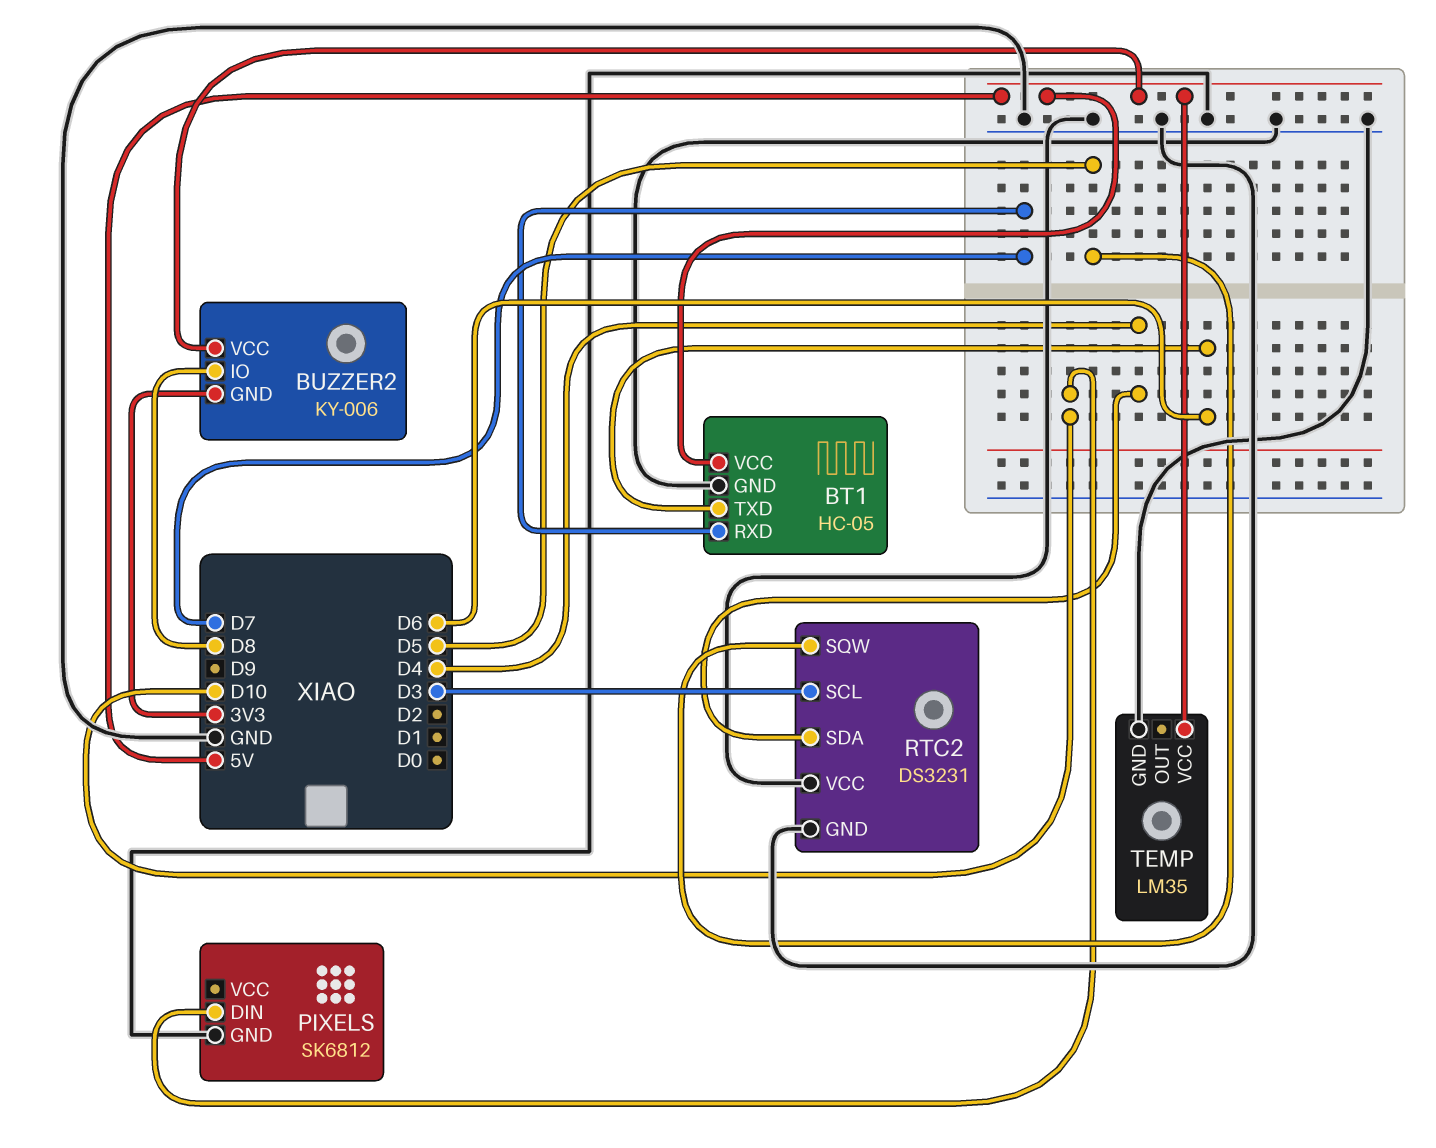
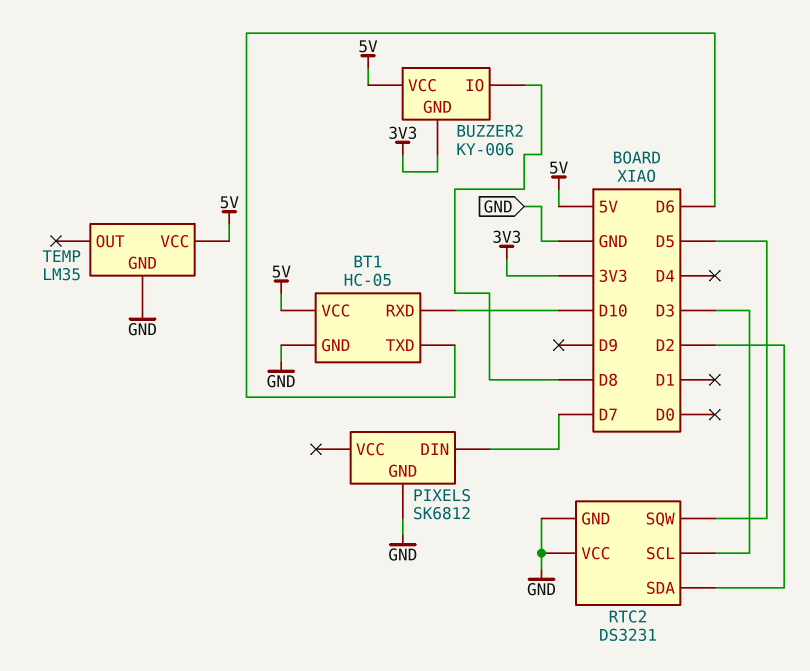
BT1 pin RXD: D7 -> D10
PIXELS pin DIN: D10 -> D7
RTC2 pin SDA: D4 -> D2

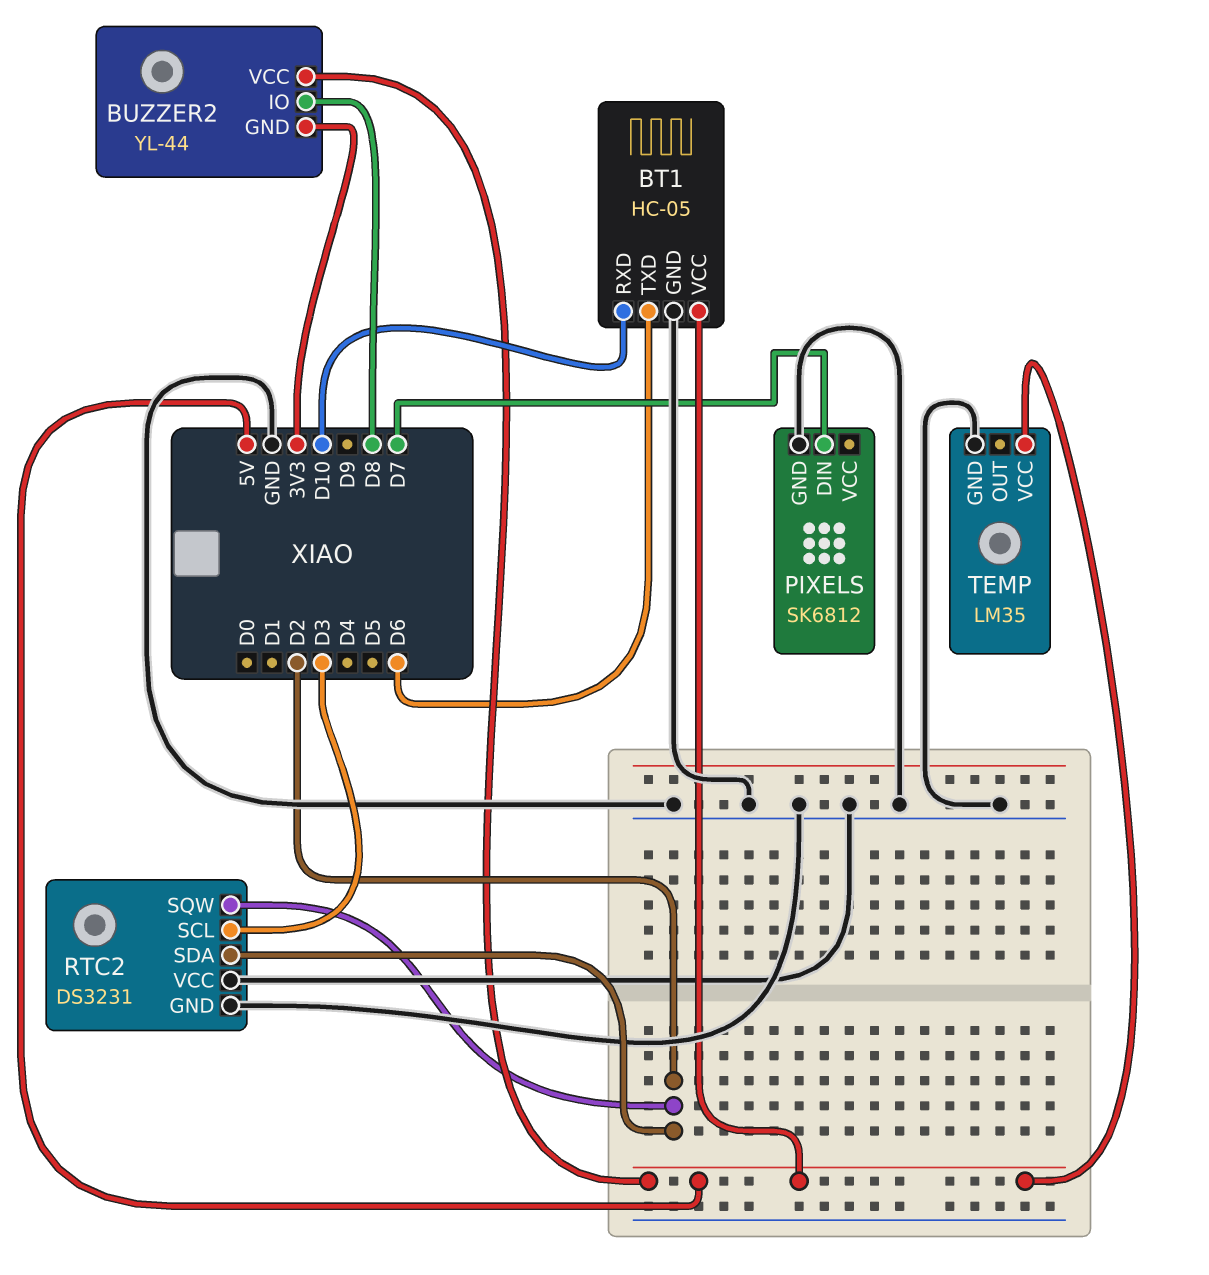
BUZZER2: KY-006 -> YL-44
RTC2 pin SQW: D5 -> D2

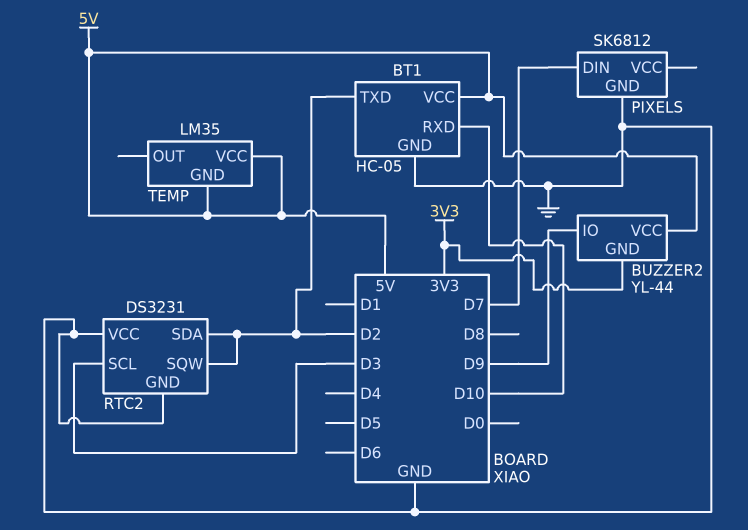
BT1 pin TXD: D6 -> D2
BUZZER2 pin IO: D8 -> D9
TEMP pin GND: GND -> 5V

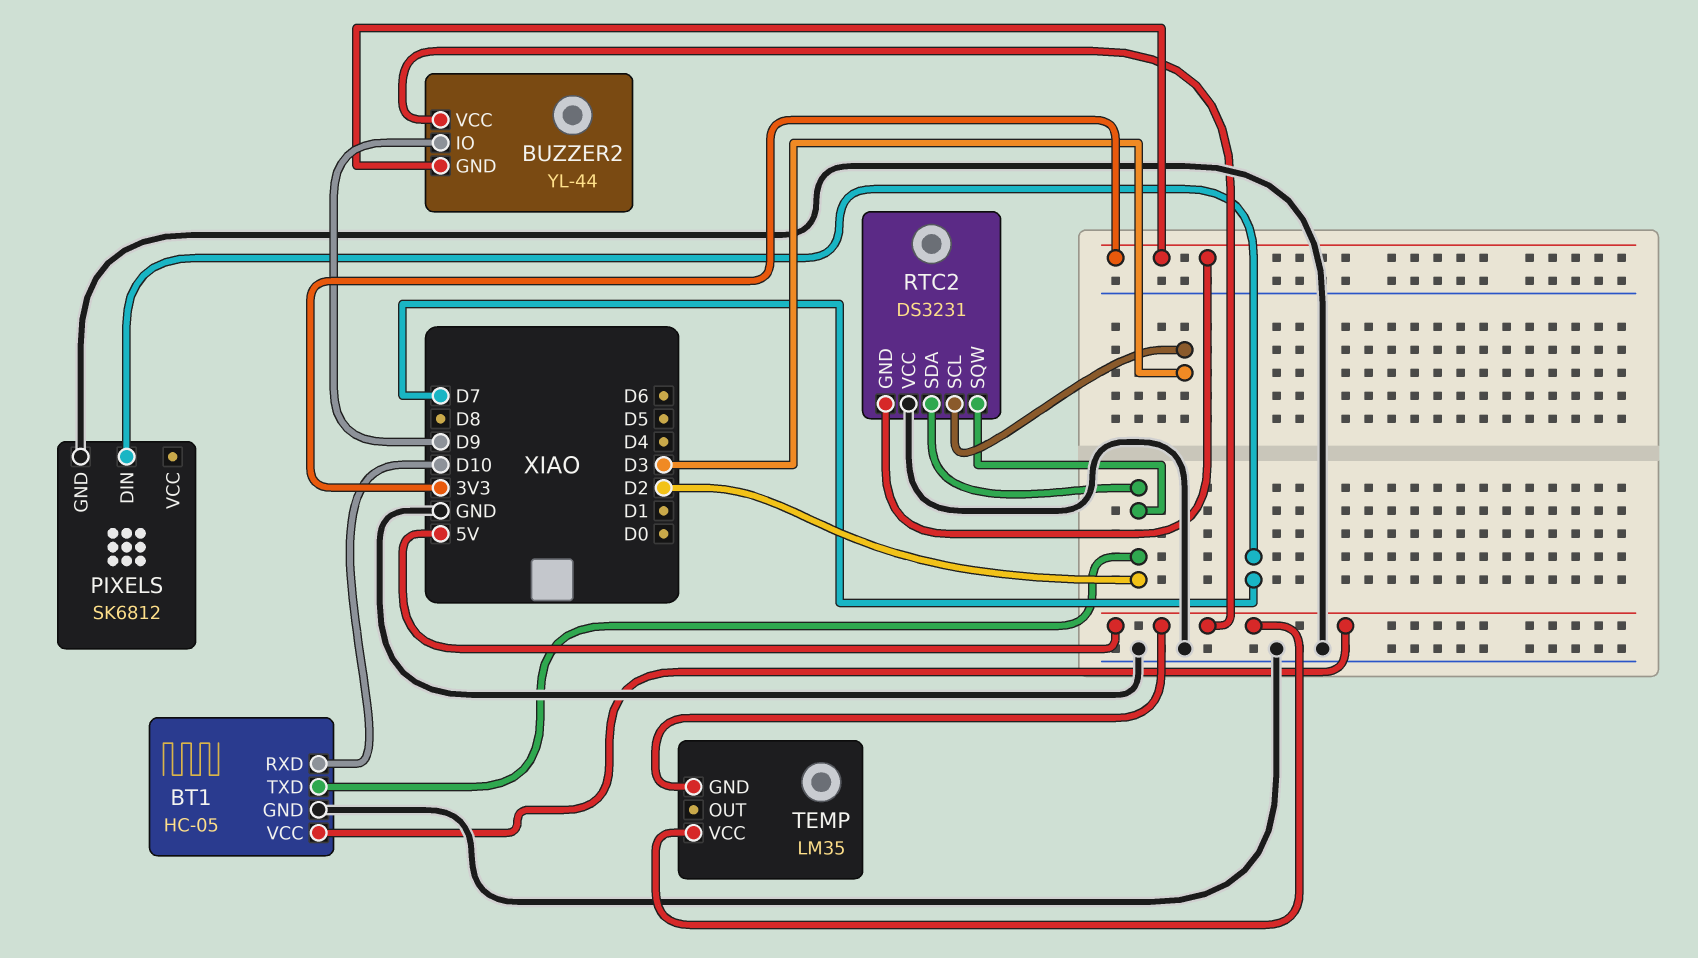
RTC2 pin GND: GND -> 3V3

